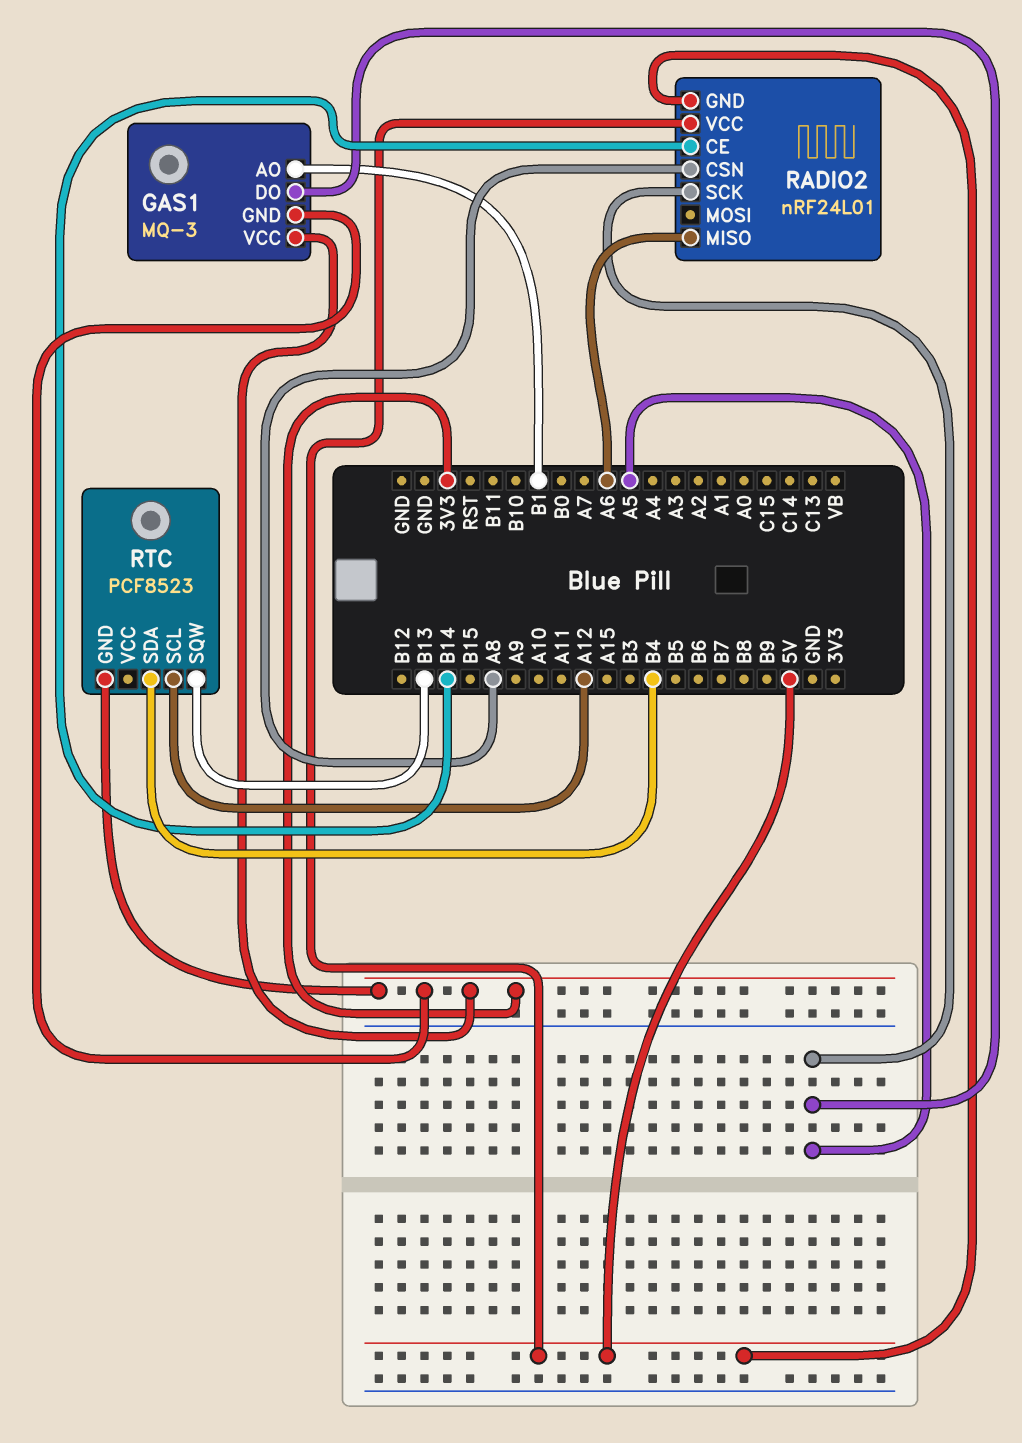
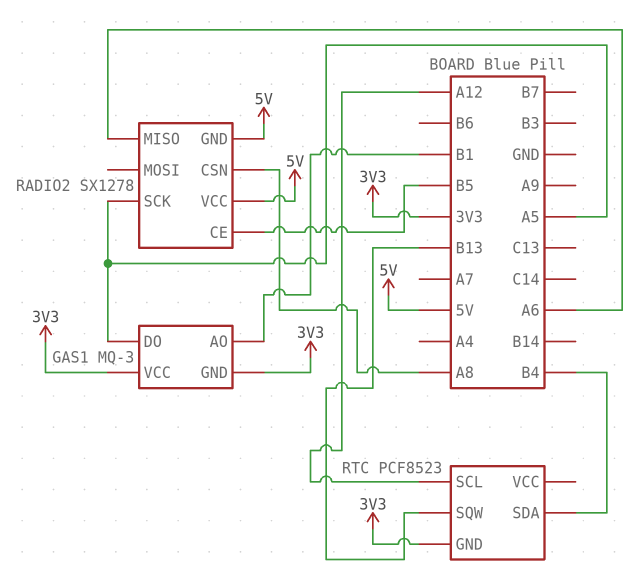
RADIO2: nRF24L01 -> SX1278
RADIO2 pin CE: B14 -> B5

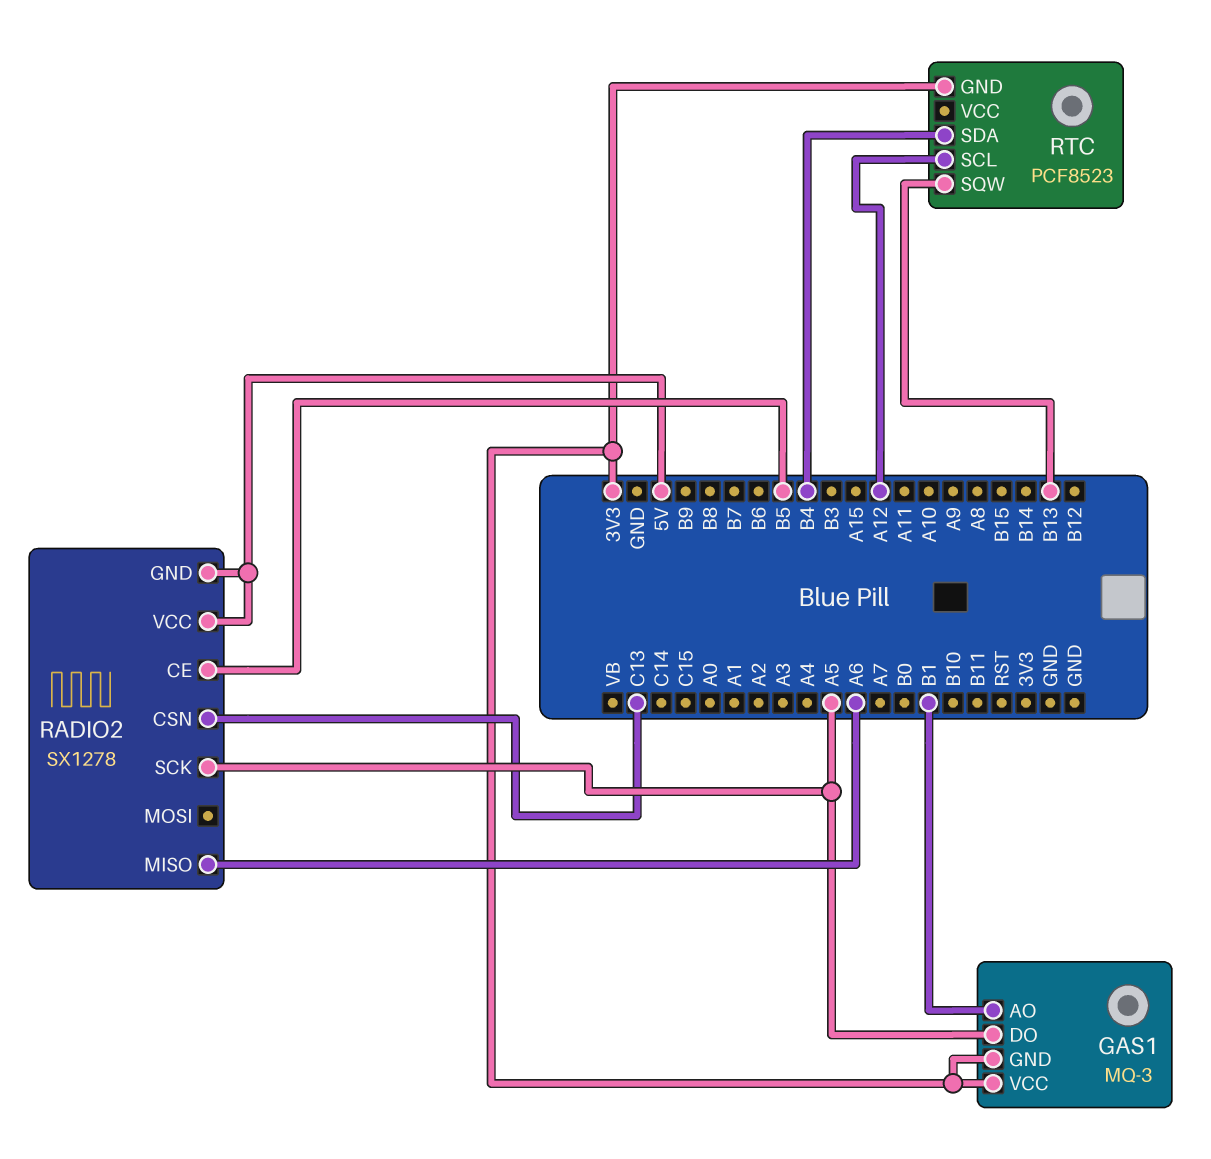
RADIO2 pin CSN: A8 -> C13

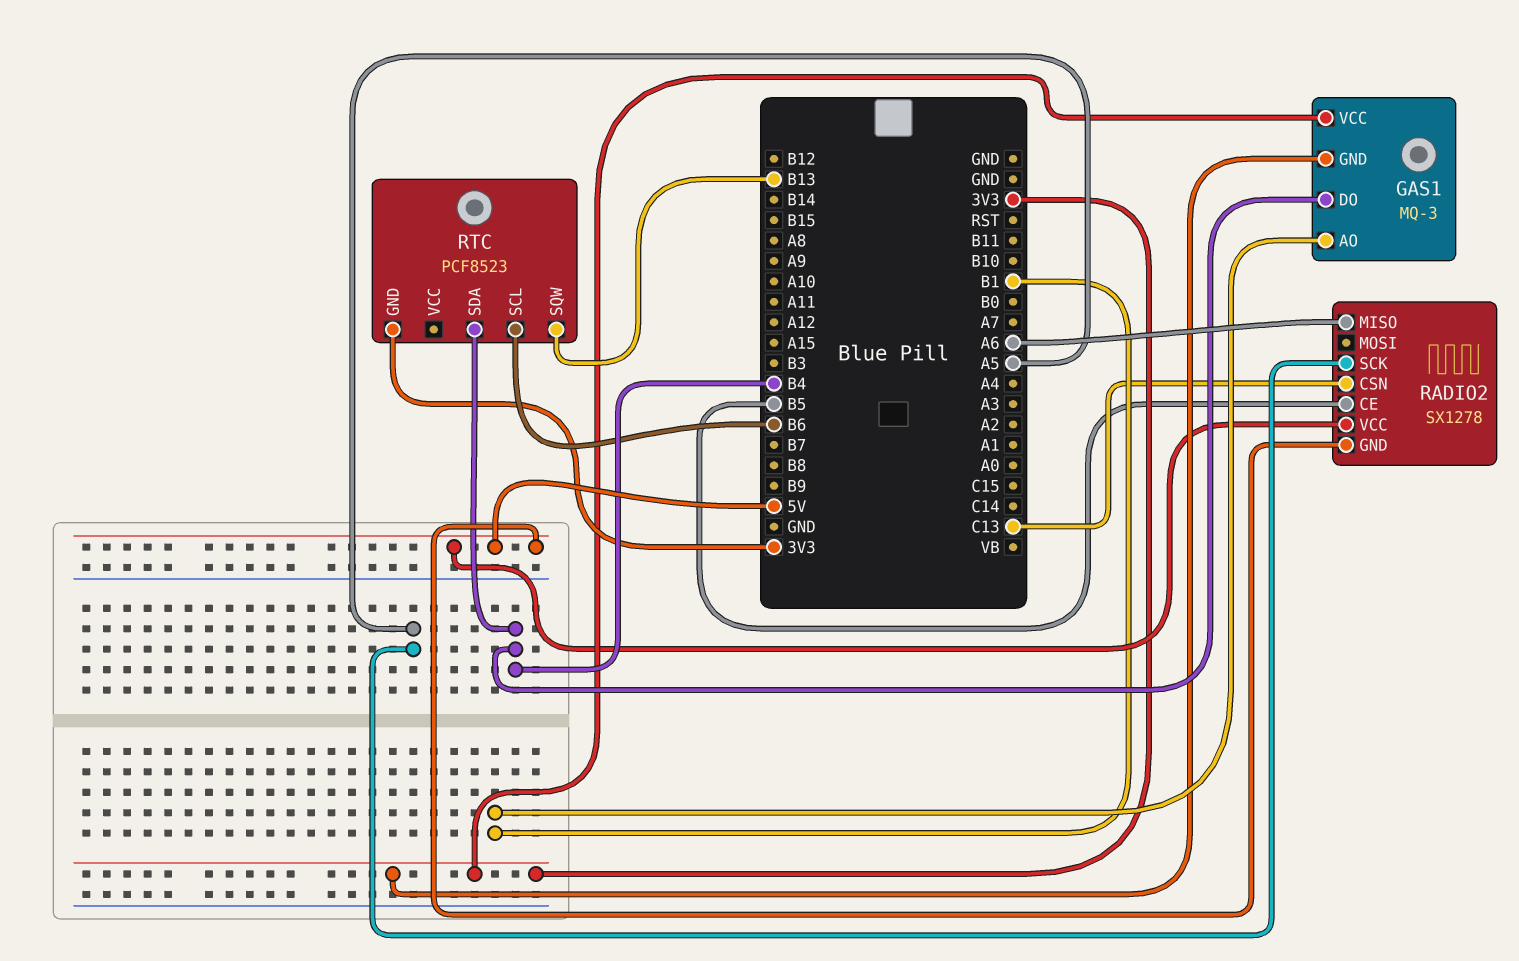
GAS1 pin DO: A5 -> B4
RTC pin SCL: A12 -> B6

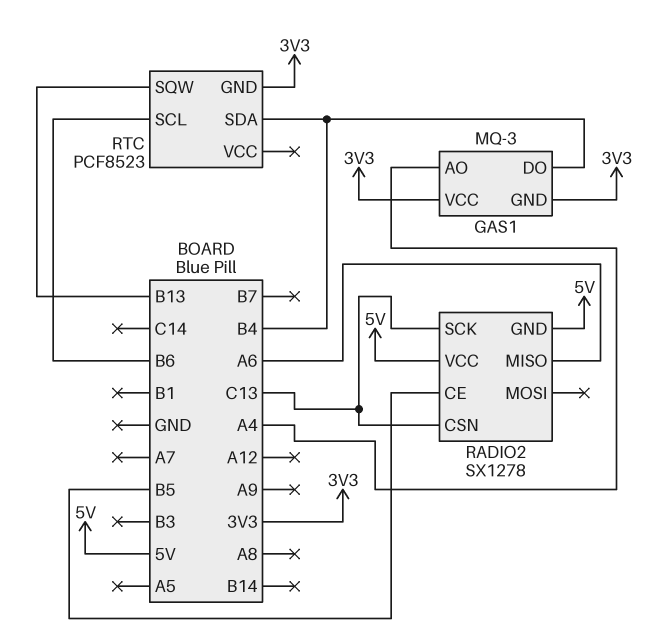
GAS1 pin AO: B1 -> A4
RADIO2 pin SCK: A5 -> C13

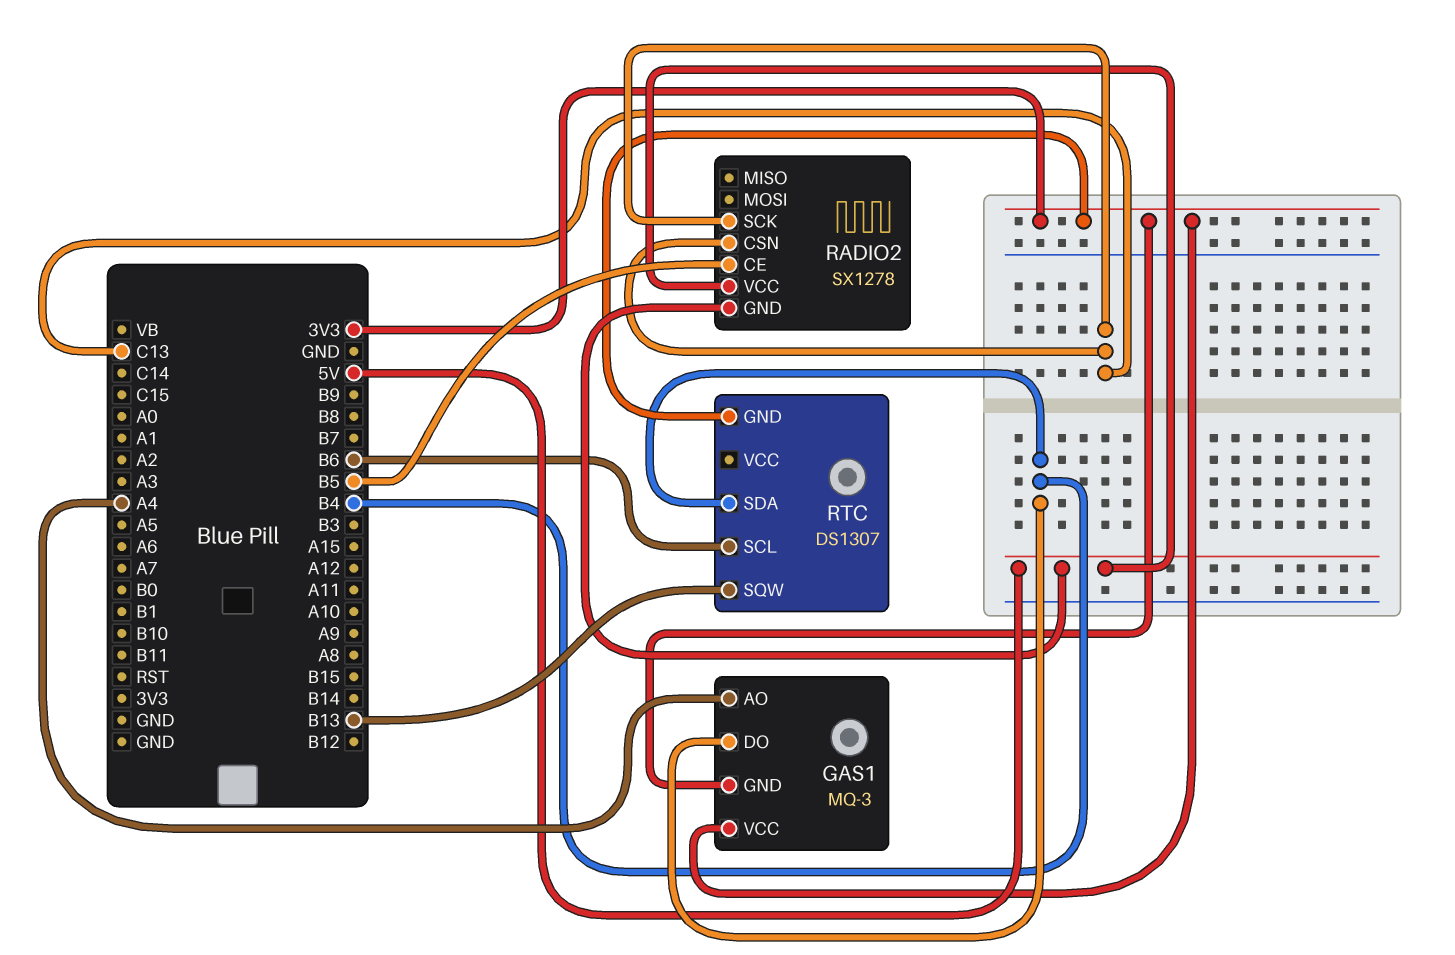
RADIO2 pin MISO: A6 -> none
RTC: PCF8523 -> DS1307

